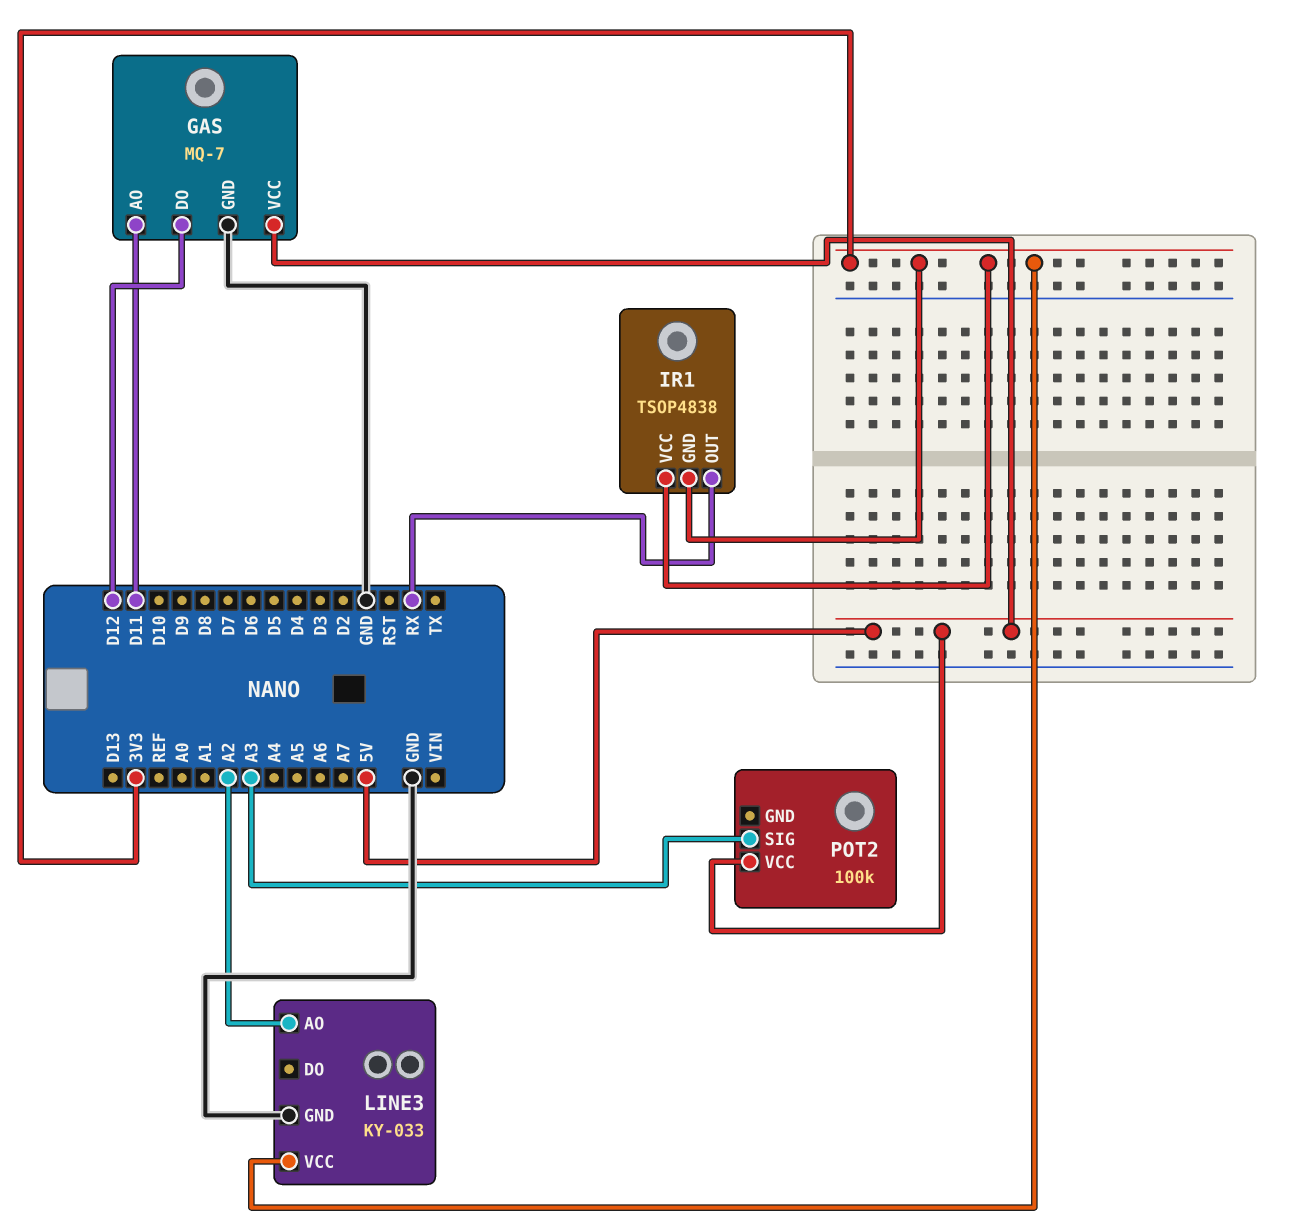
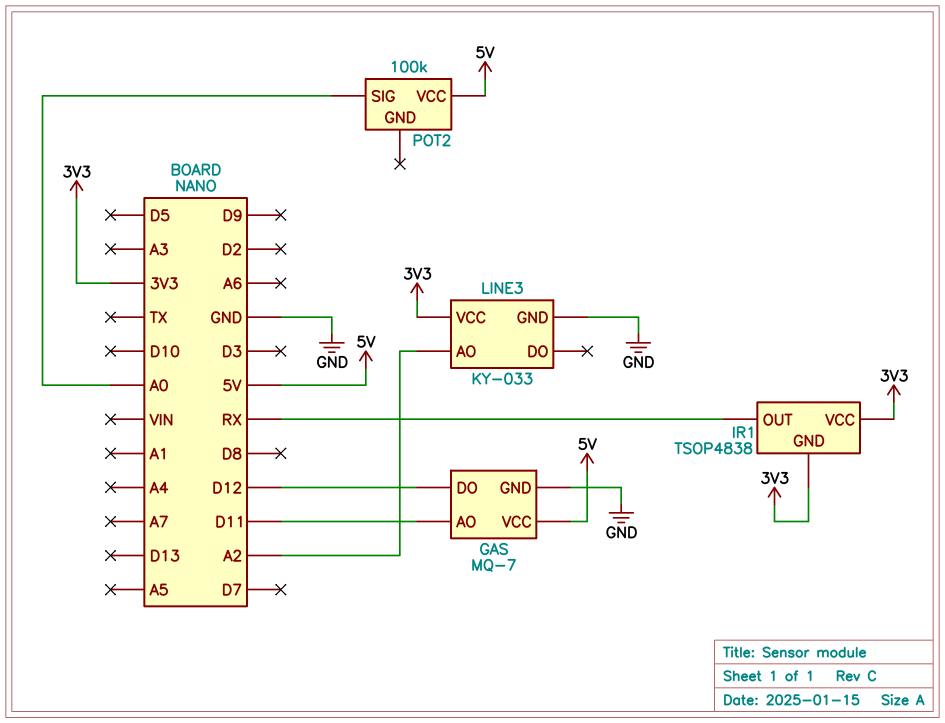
POT2 pin SIG: A3 -> A0

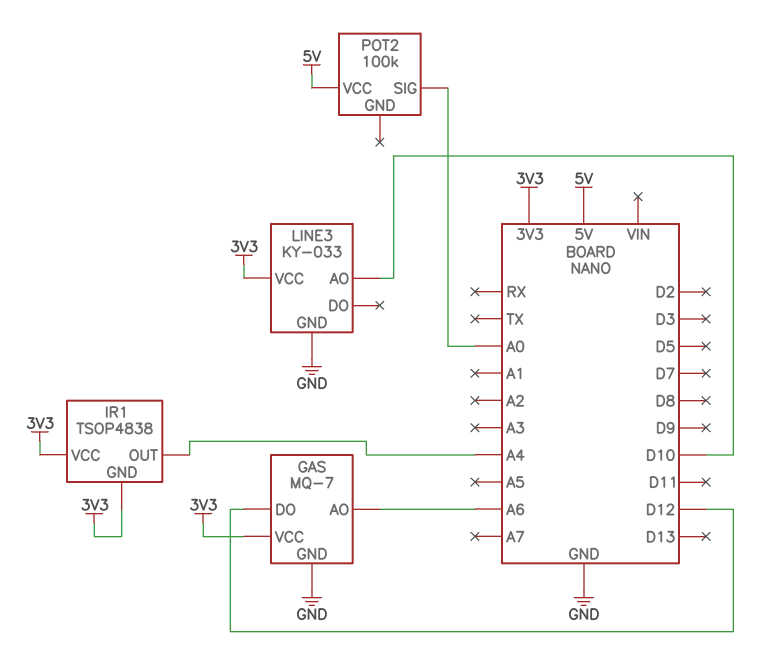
GAS pin AO: D11 -> A6
GAS pin VCC: 5V -> 3V3
IR1 pin OUT: RX -> A4
LINE3 pin AO: A2 -> D10

